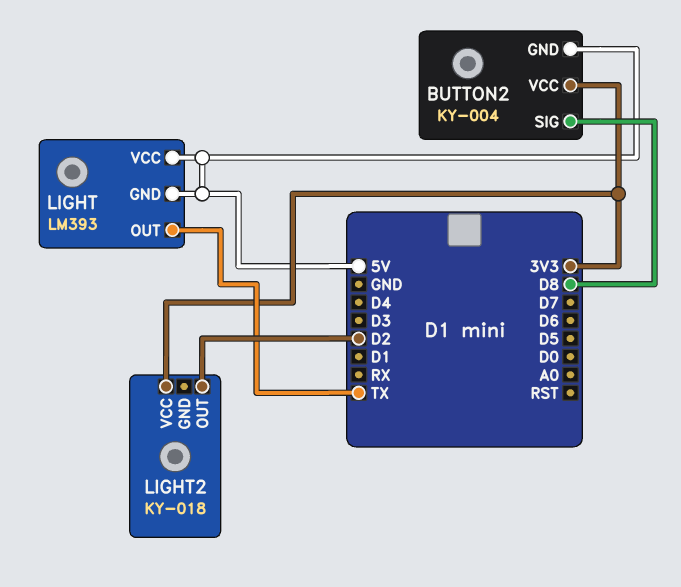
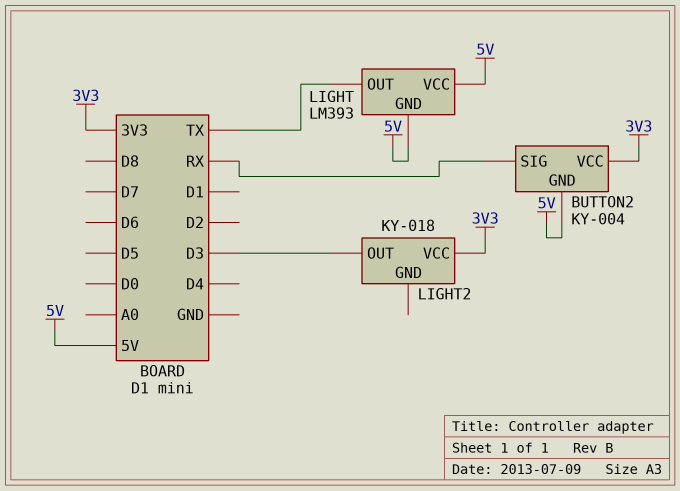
BUTTON2 pin SIG: D8 -> RX
LIGHT2 pin OUT: D2 -> D3

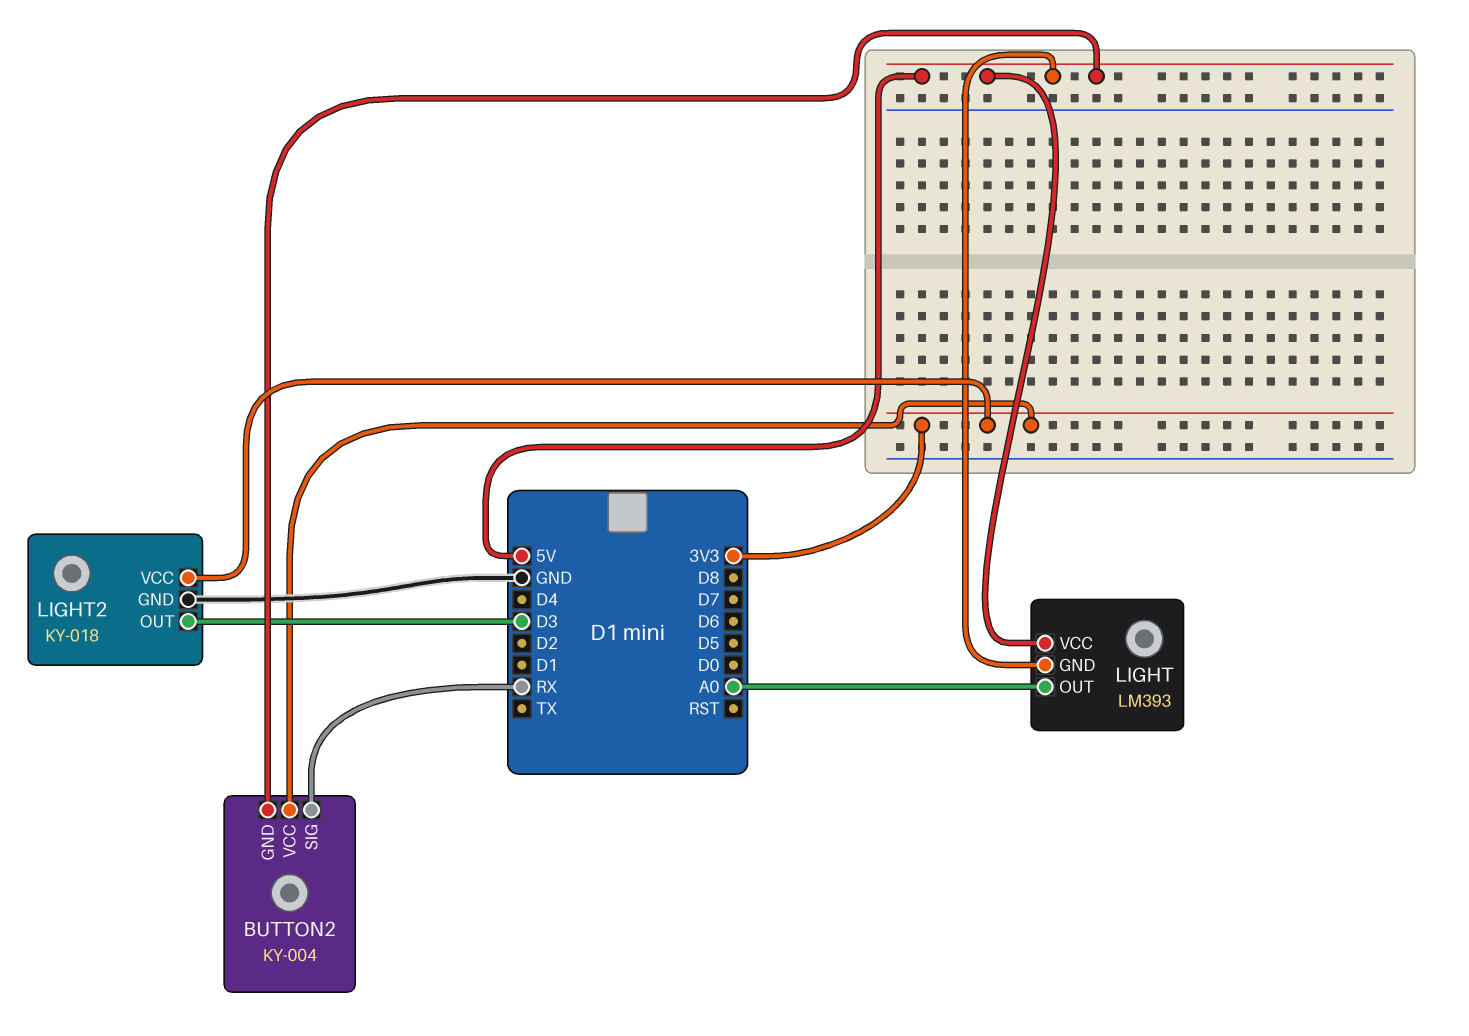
LIGHT pin OUT: TX -> A0
LIGHT2 pin GND: none -> GND

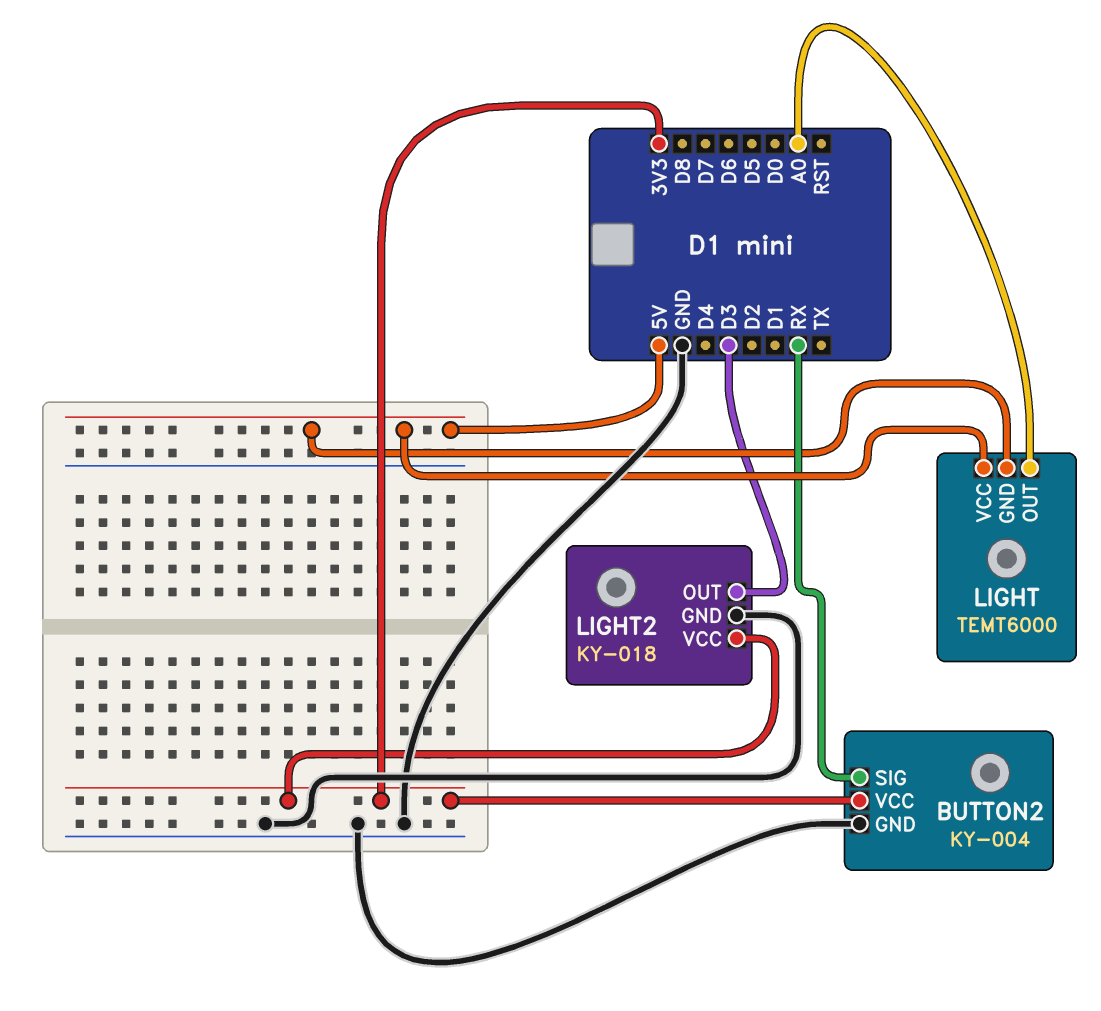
BUTTON2 pin GND: 5V -> GND
LIGHT: LM393 -> TEMT6000

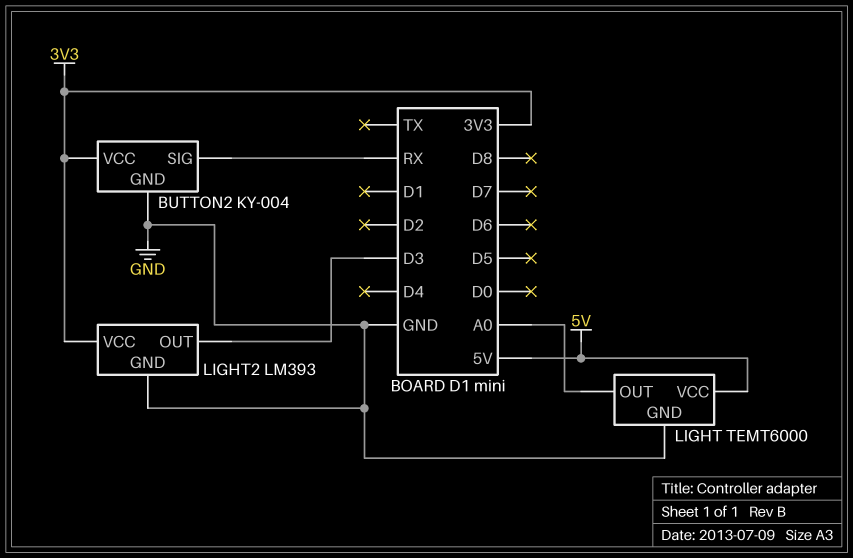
LIGHT pin GND: 5V -> GND
LIGHT2: KY-018 -> LM393

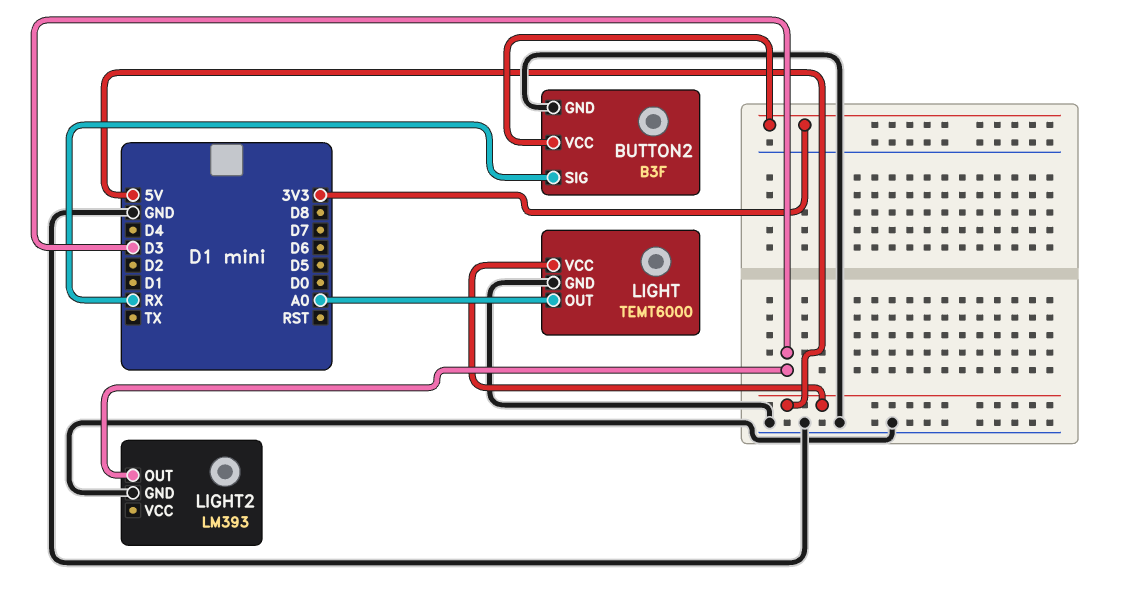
BUTTON2: KY-004 -> B3F
LIGHT2 pin VCC: 3V3 -> none

